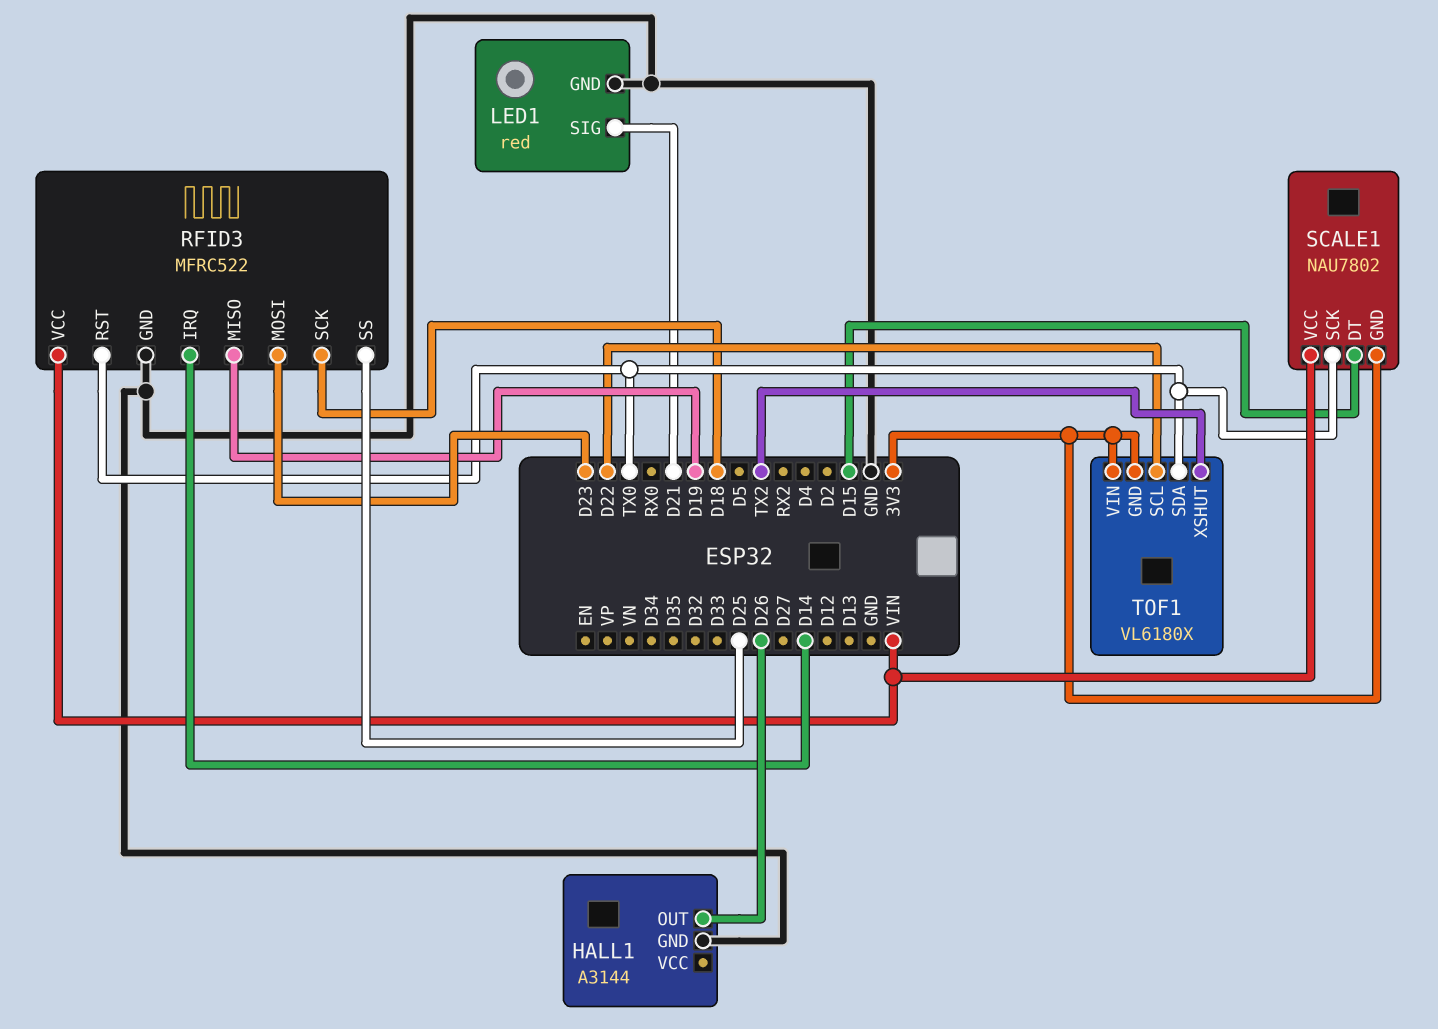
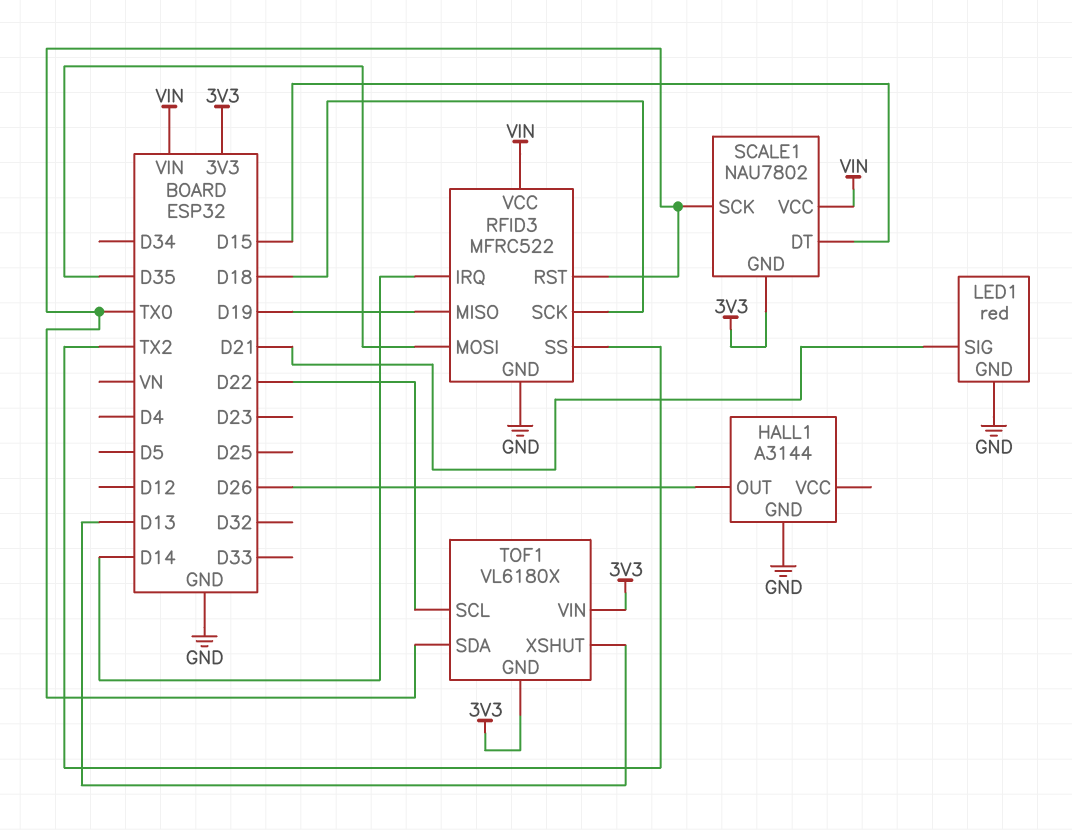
RFID3 pin MOSI: D23 -> D35
RFID3 pin SS: D25 -> TX2
TOF1 pin XSHUT: TX2 -> D13

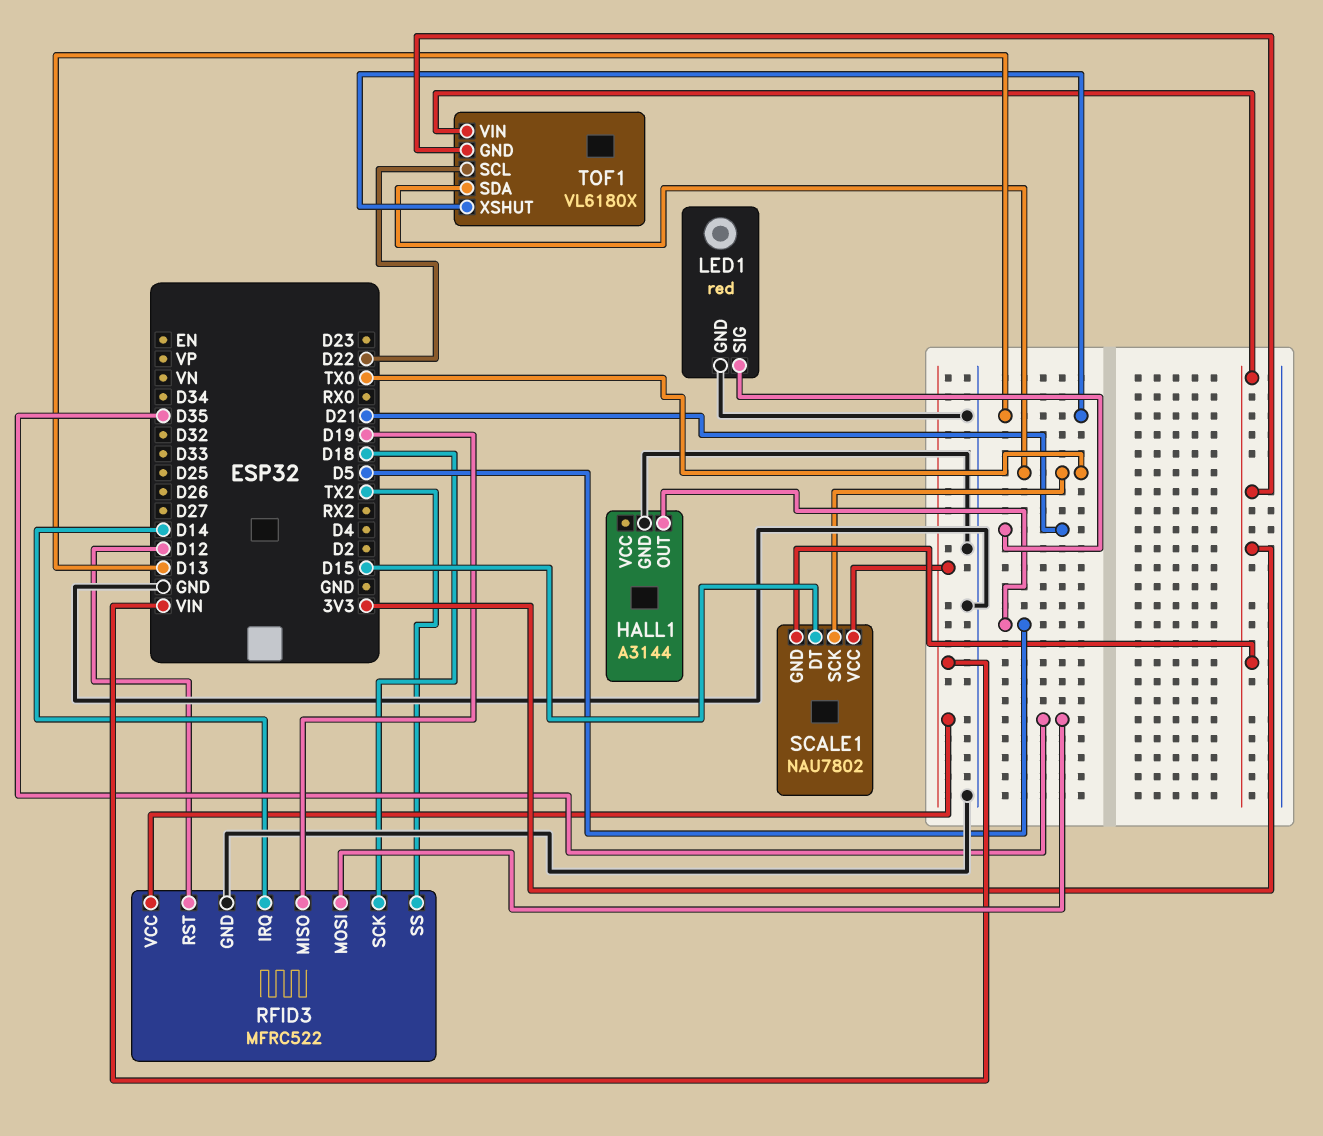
HALL1 pin OUT: D26 -> D5
RFID3 pin RST: TX0 -> D12

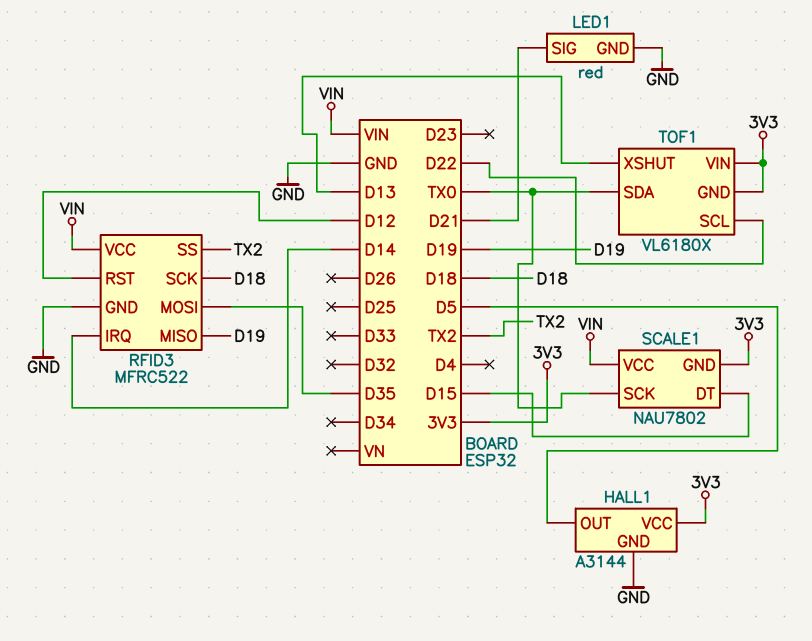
HALL1 pin VCC: none -> 3V3

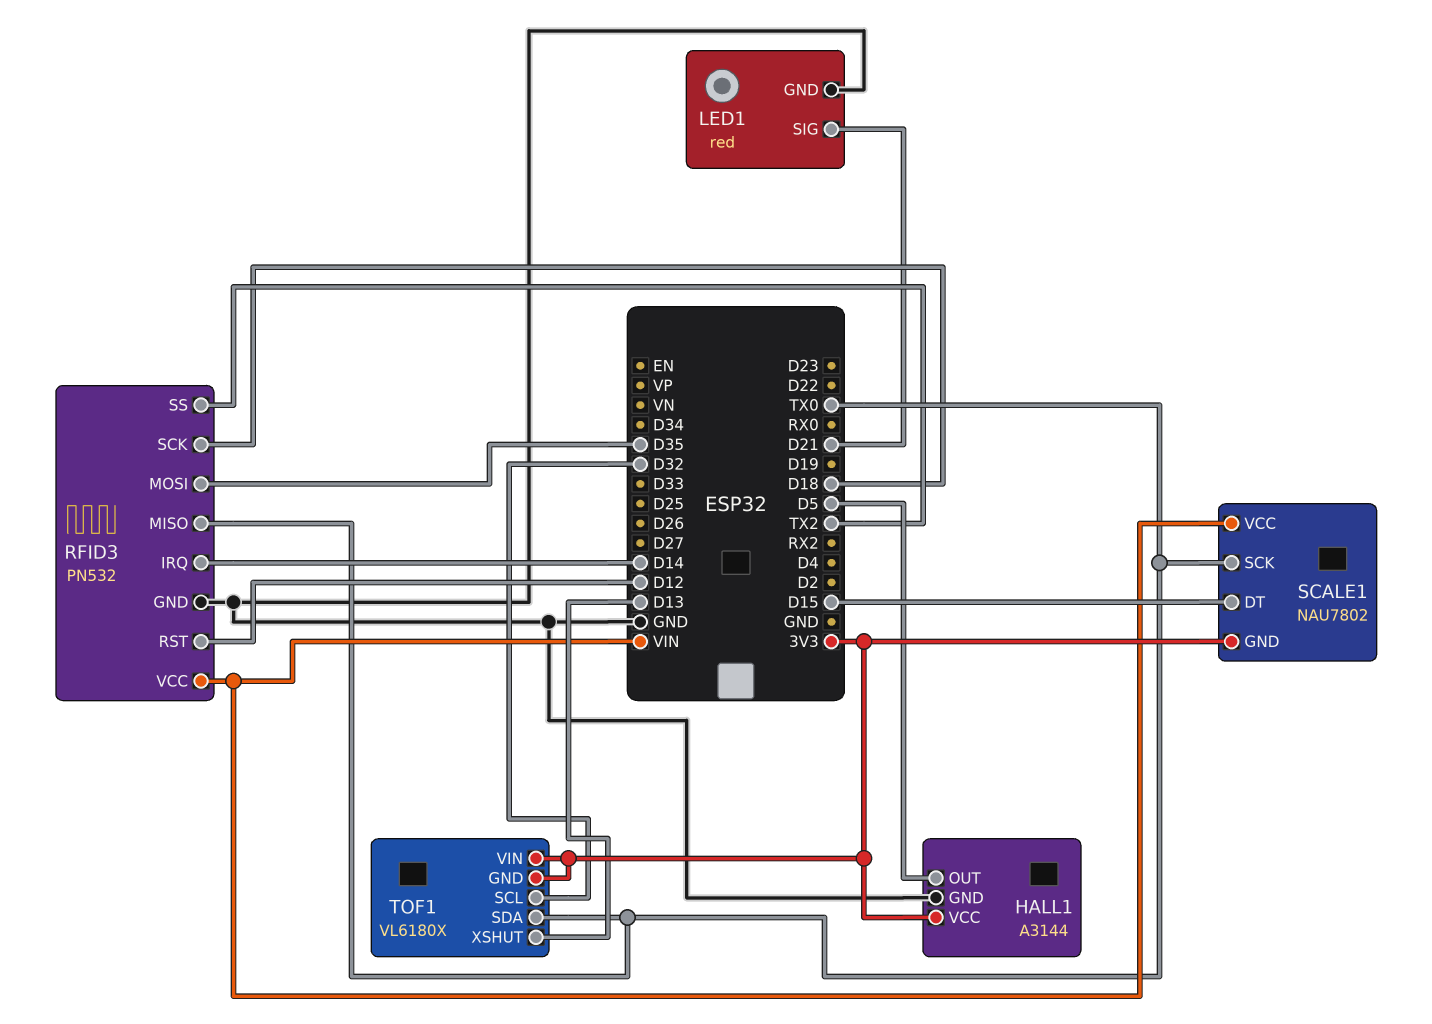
RFID3: MFRC522 -> PN532
RFID3 pin MISO: D19 -> TX0
TOF1 pin SCL: D22 -> D32

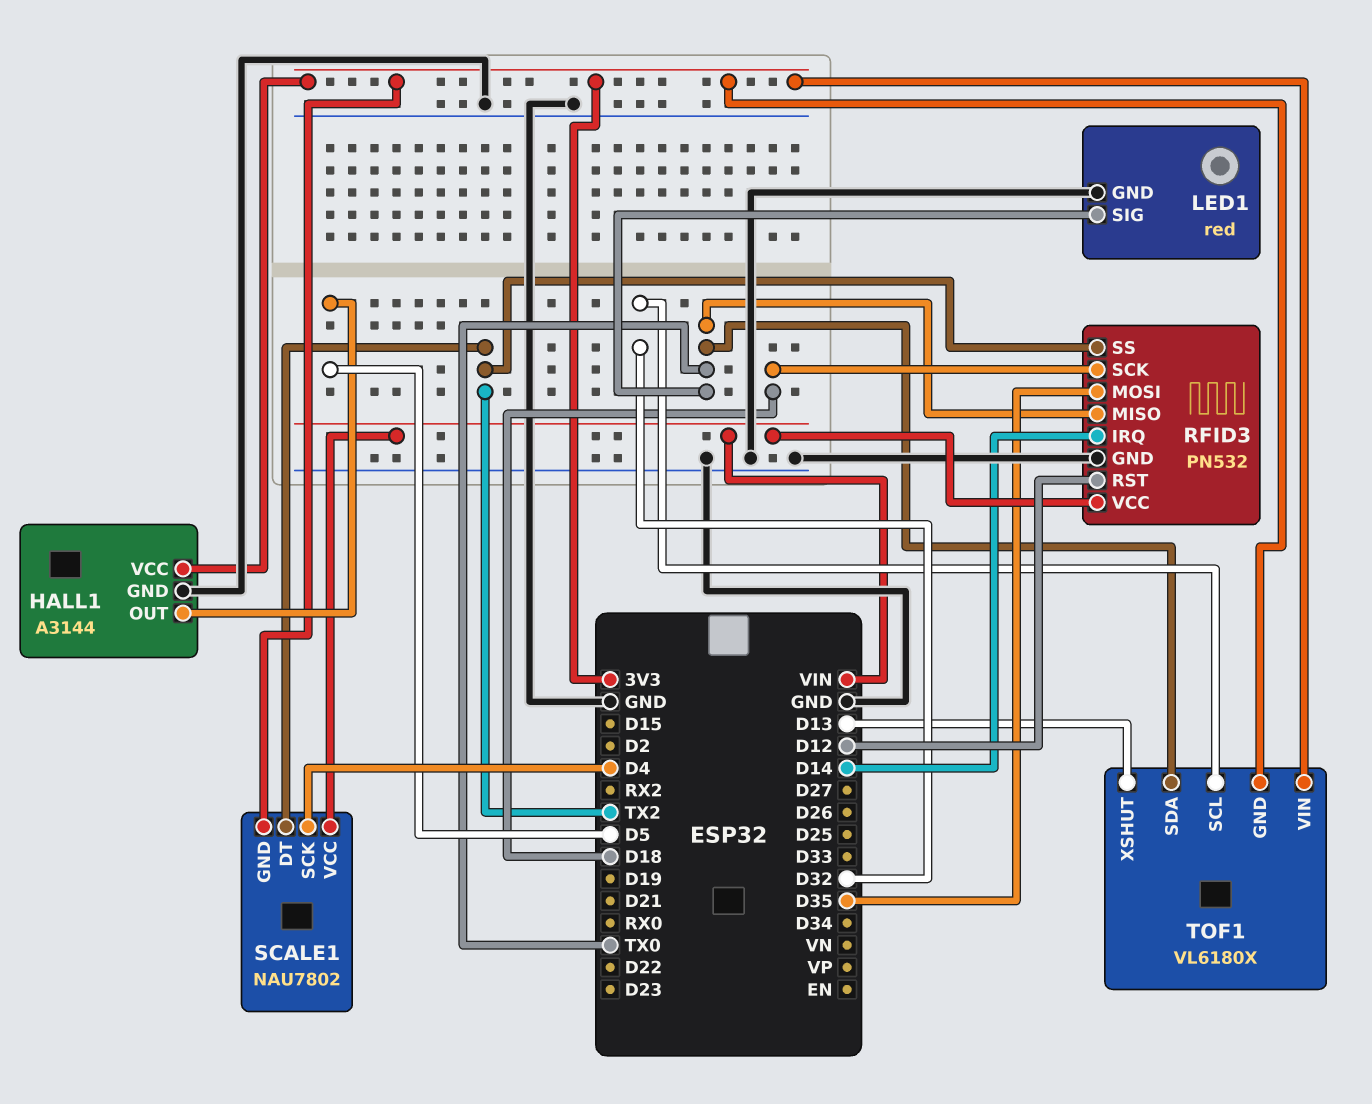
LED1 pin SIG: D21 -> TX0
SCALE1 pin DT: D15 -> TX2
SCALE1 pin SCK: TX0 -> D4

